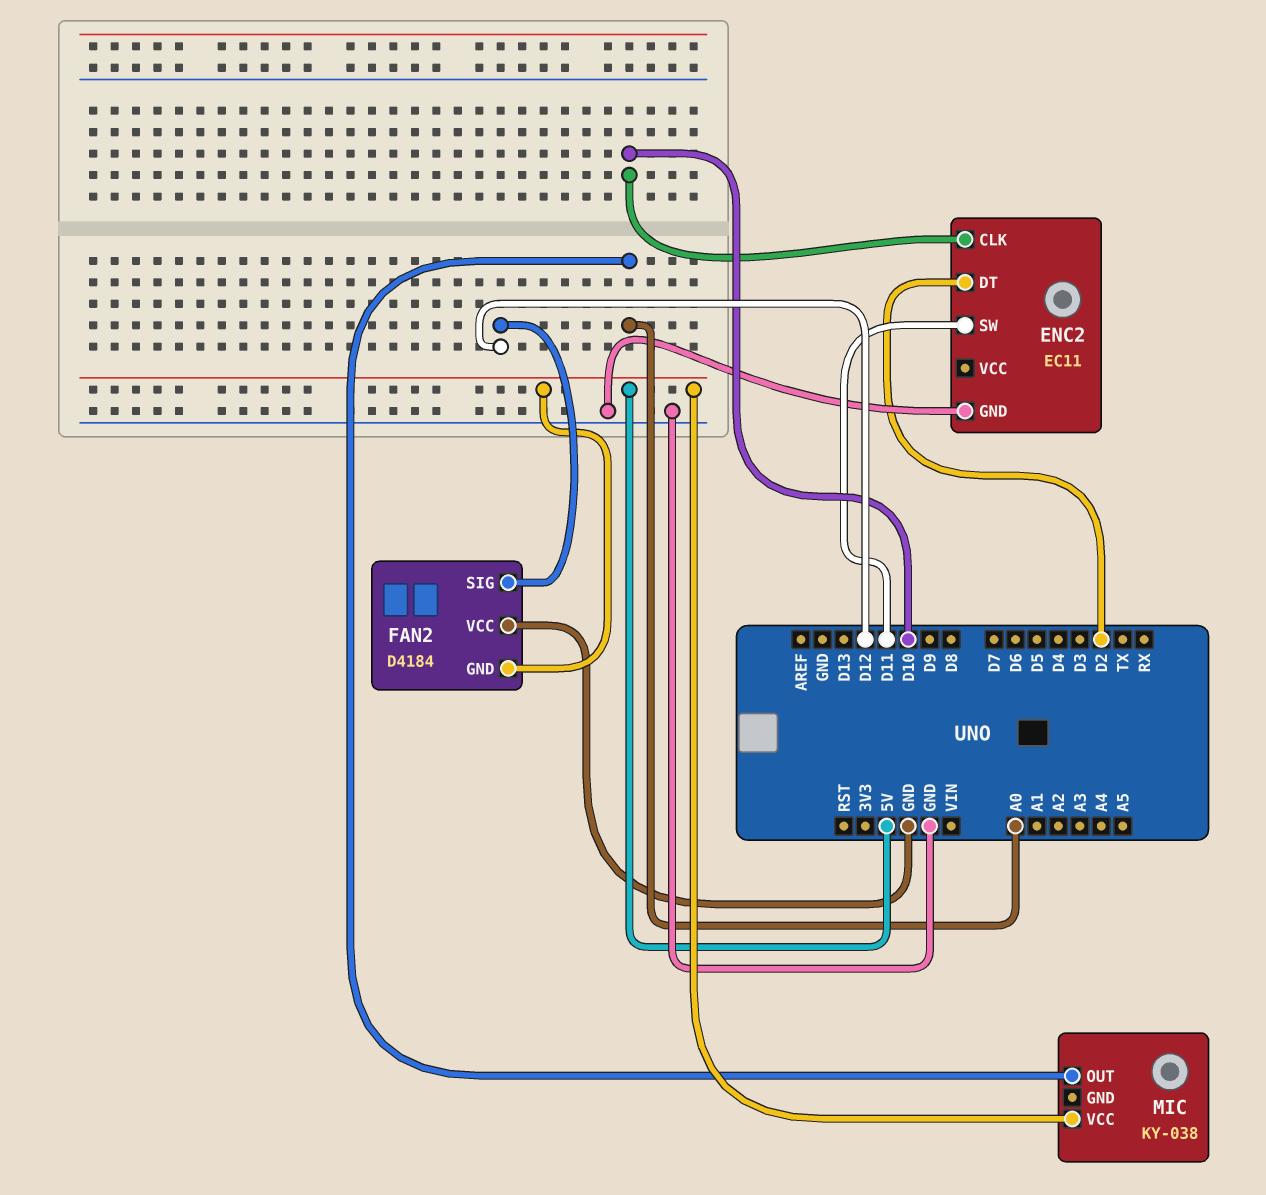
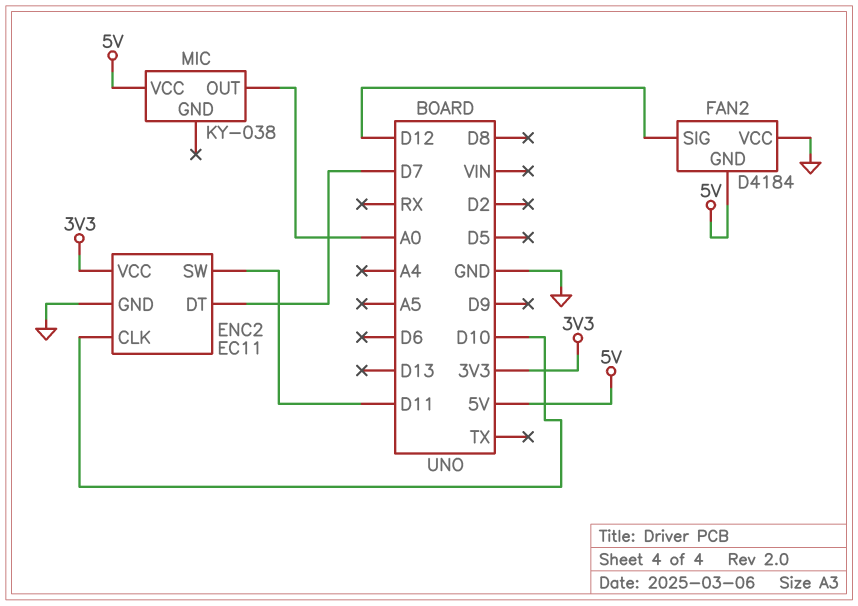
ENC2 pin DT: D2 -> D7
ENC2 pin VCC: none -> 3V3

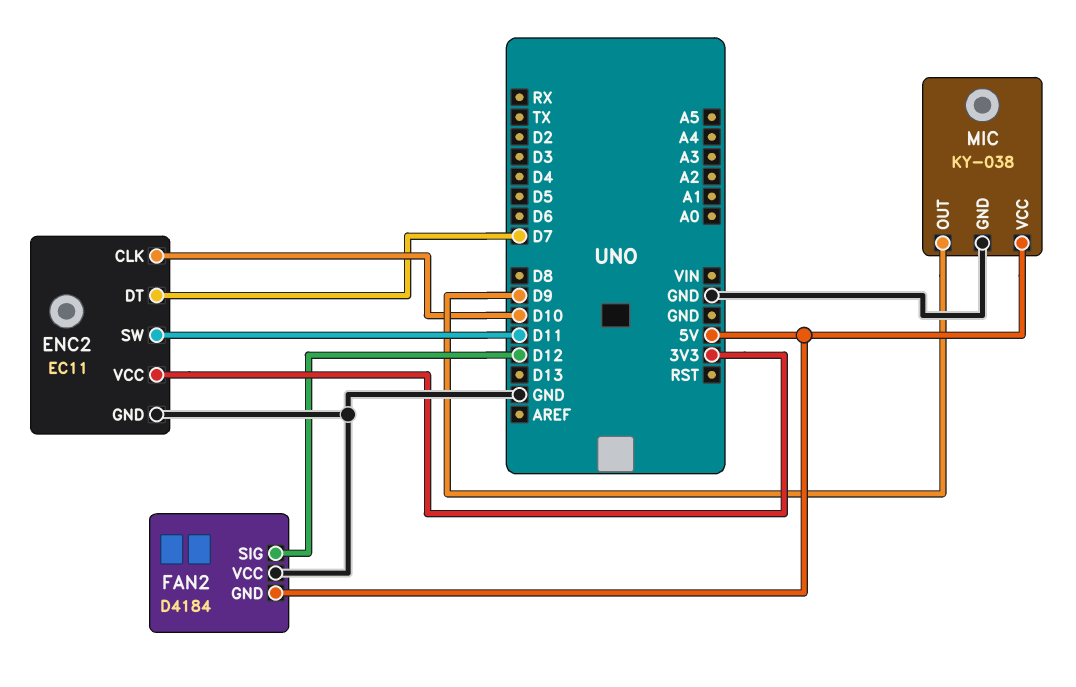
MIC pin GND: none -> GND
MIC pin OUT: A0 -> D9

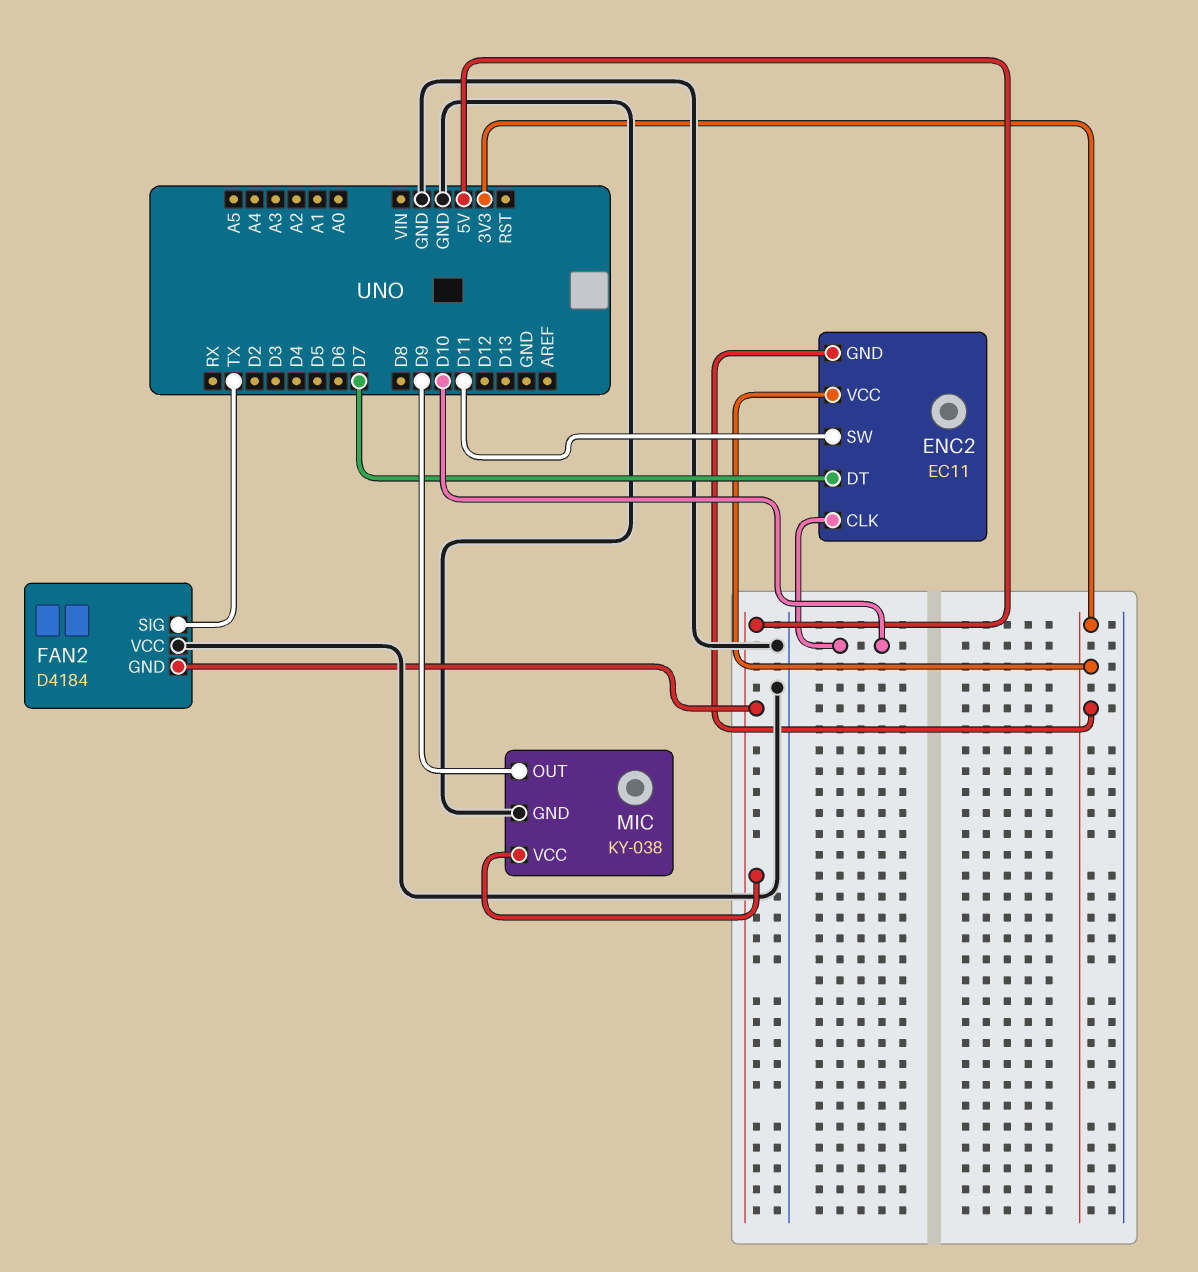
ENC2 pin GND: GND -> 3V3
FAN2 pin SIG: D12 -> TX

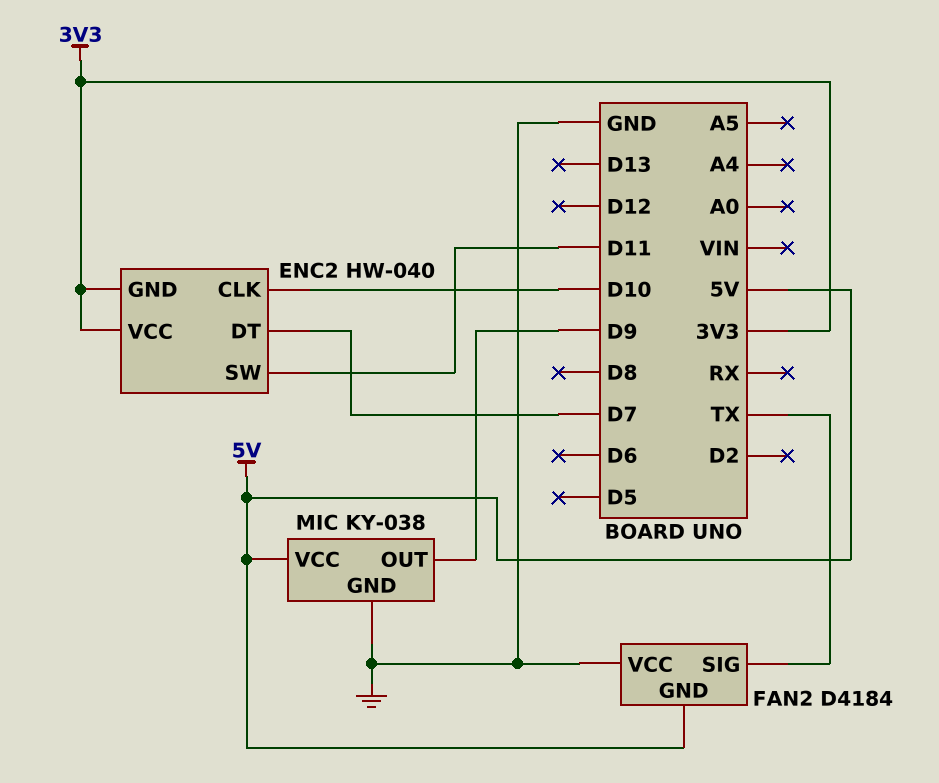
ENC2: EC11 -> HW-040

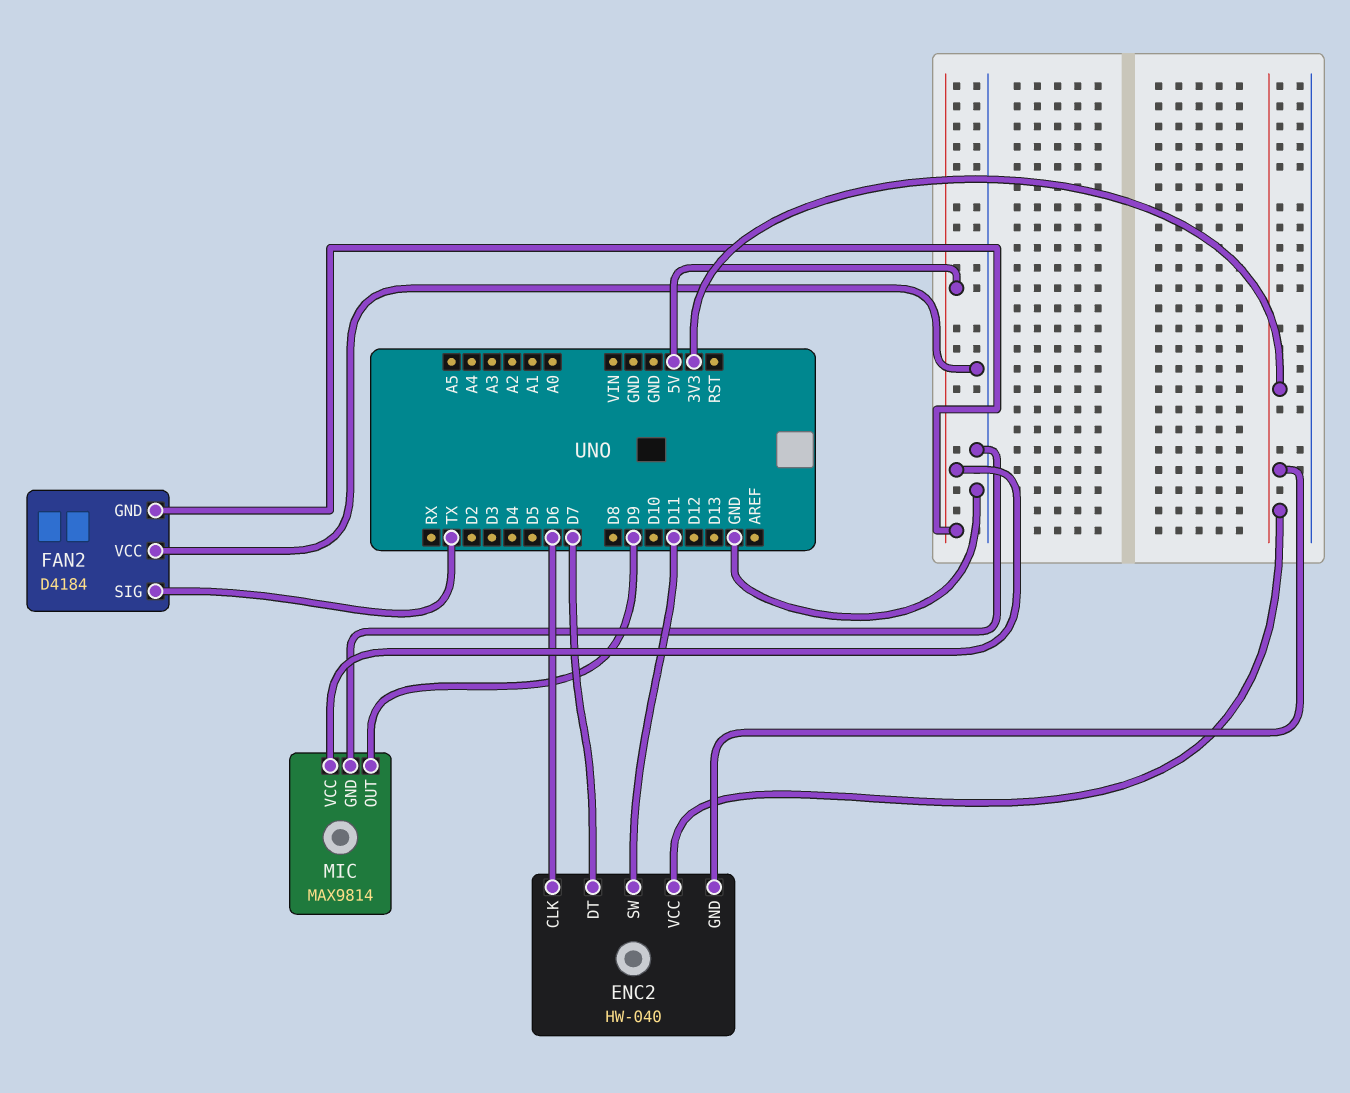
ENC2 pin CLK: D10 -> D6
MIC: KY-038 -> MAX9814

